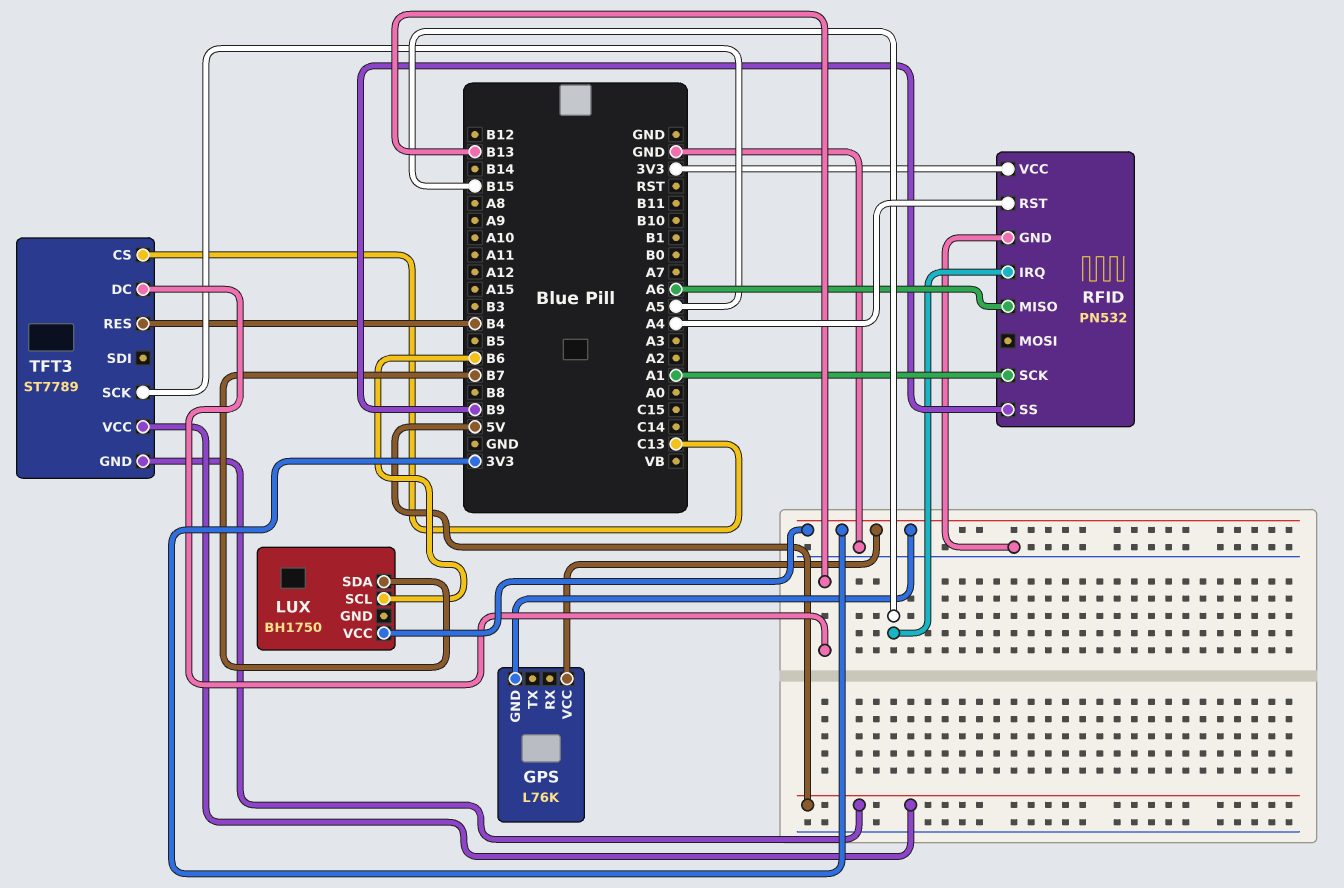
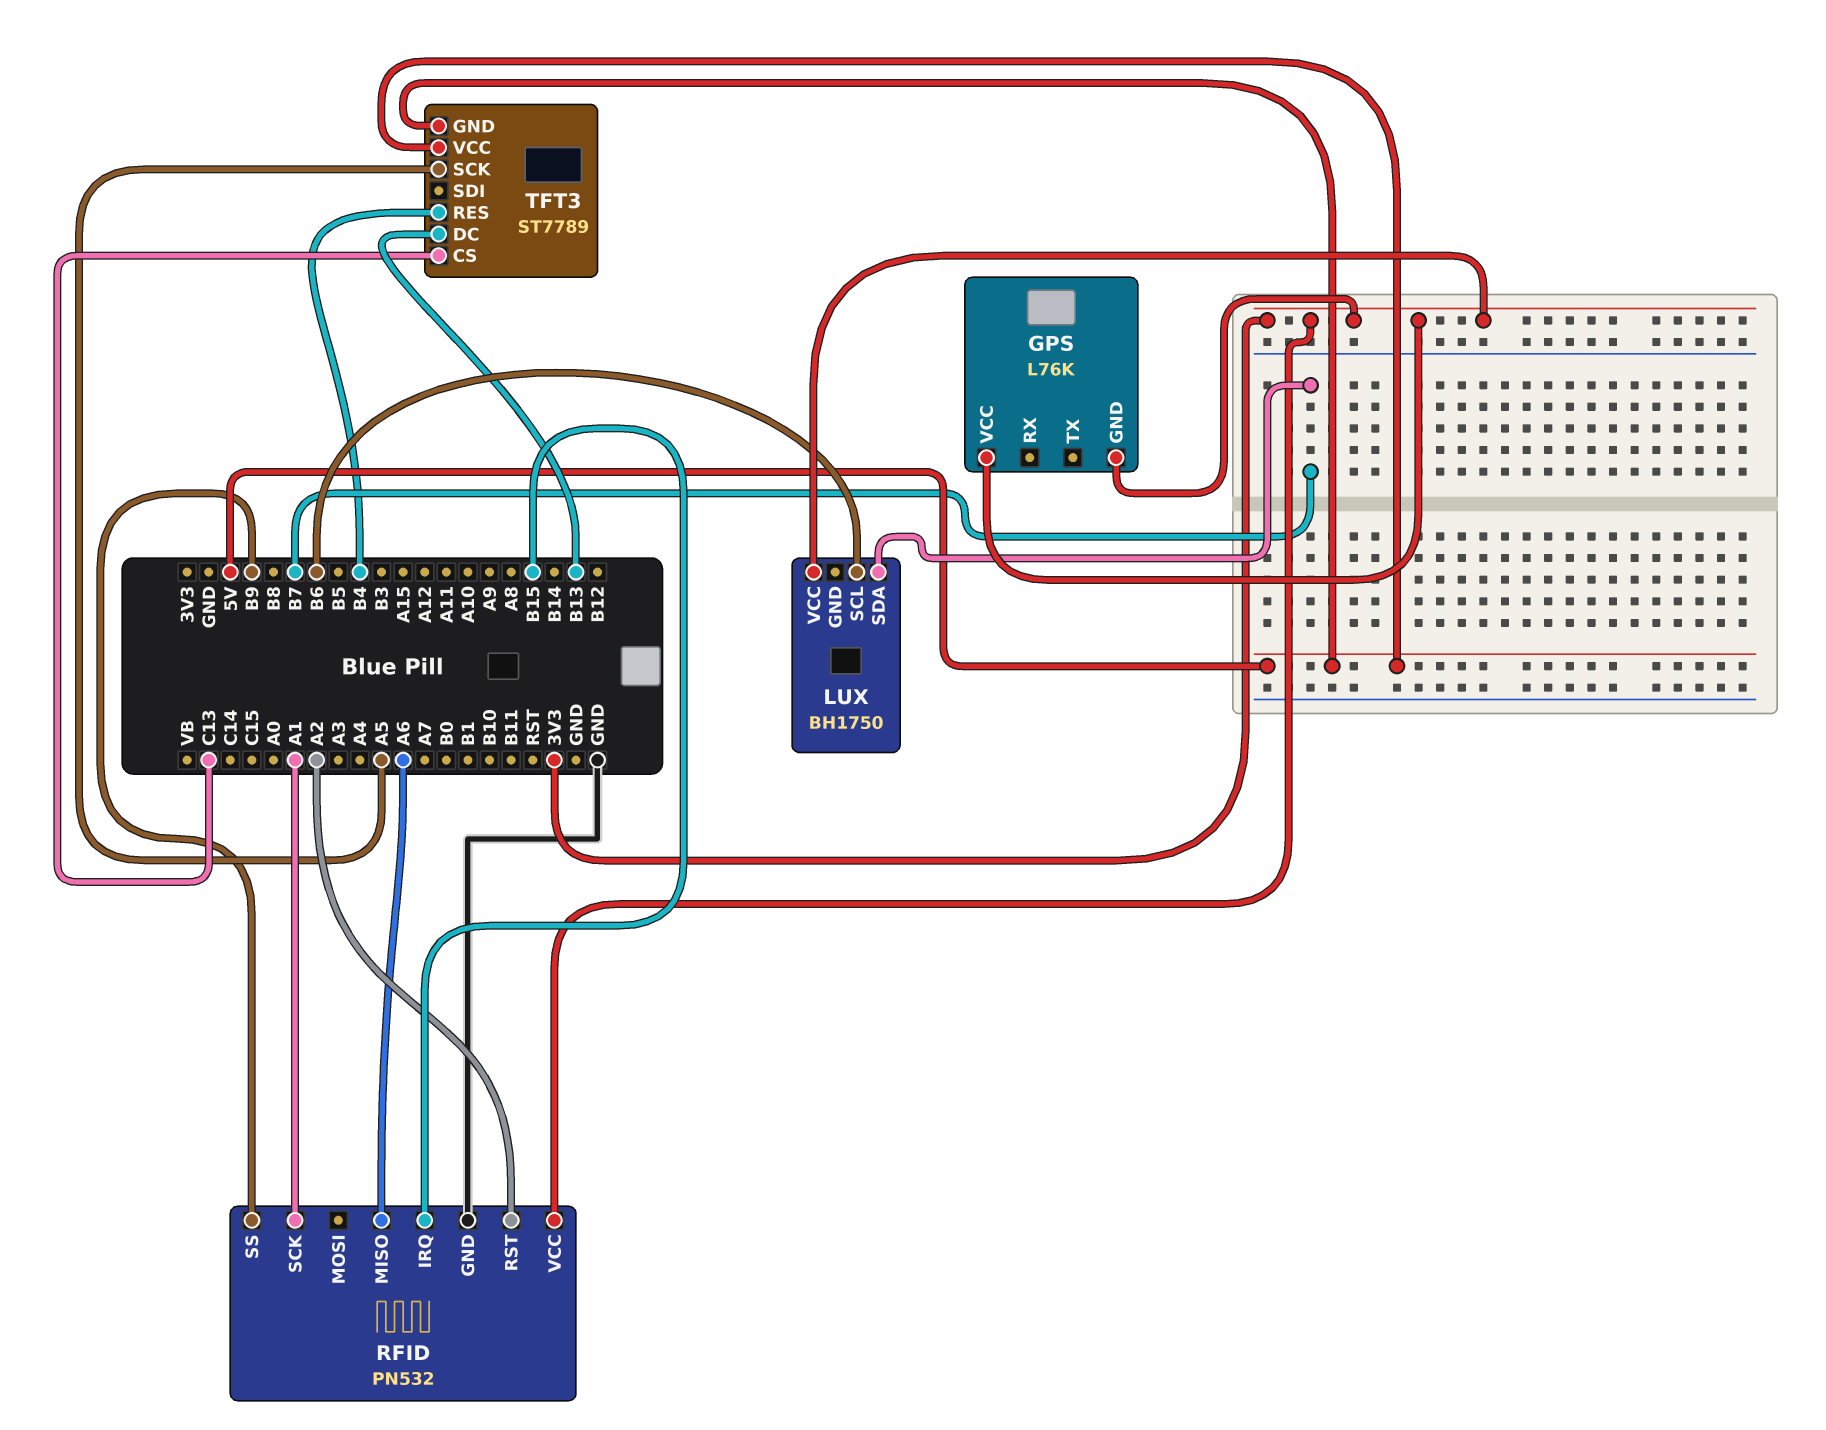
RFID pin RST: A4 -> A2

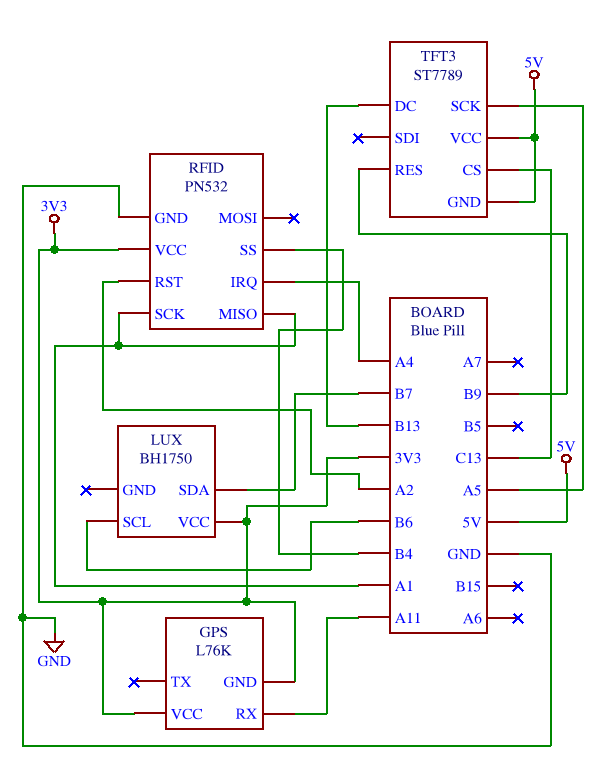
GPS pin RX: none -> A11
RFID pin IRQ: B15 -> A4
RFID pin MISO: A6 -> A1
RFID pin SS: B9 -> B4
TFT3 pin RES: B4 -> B9

